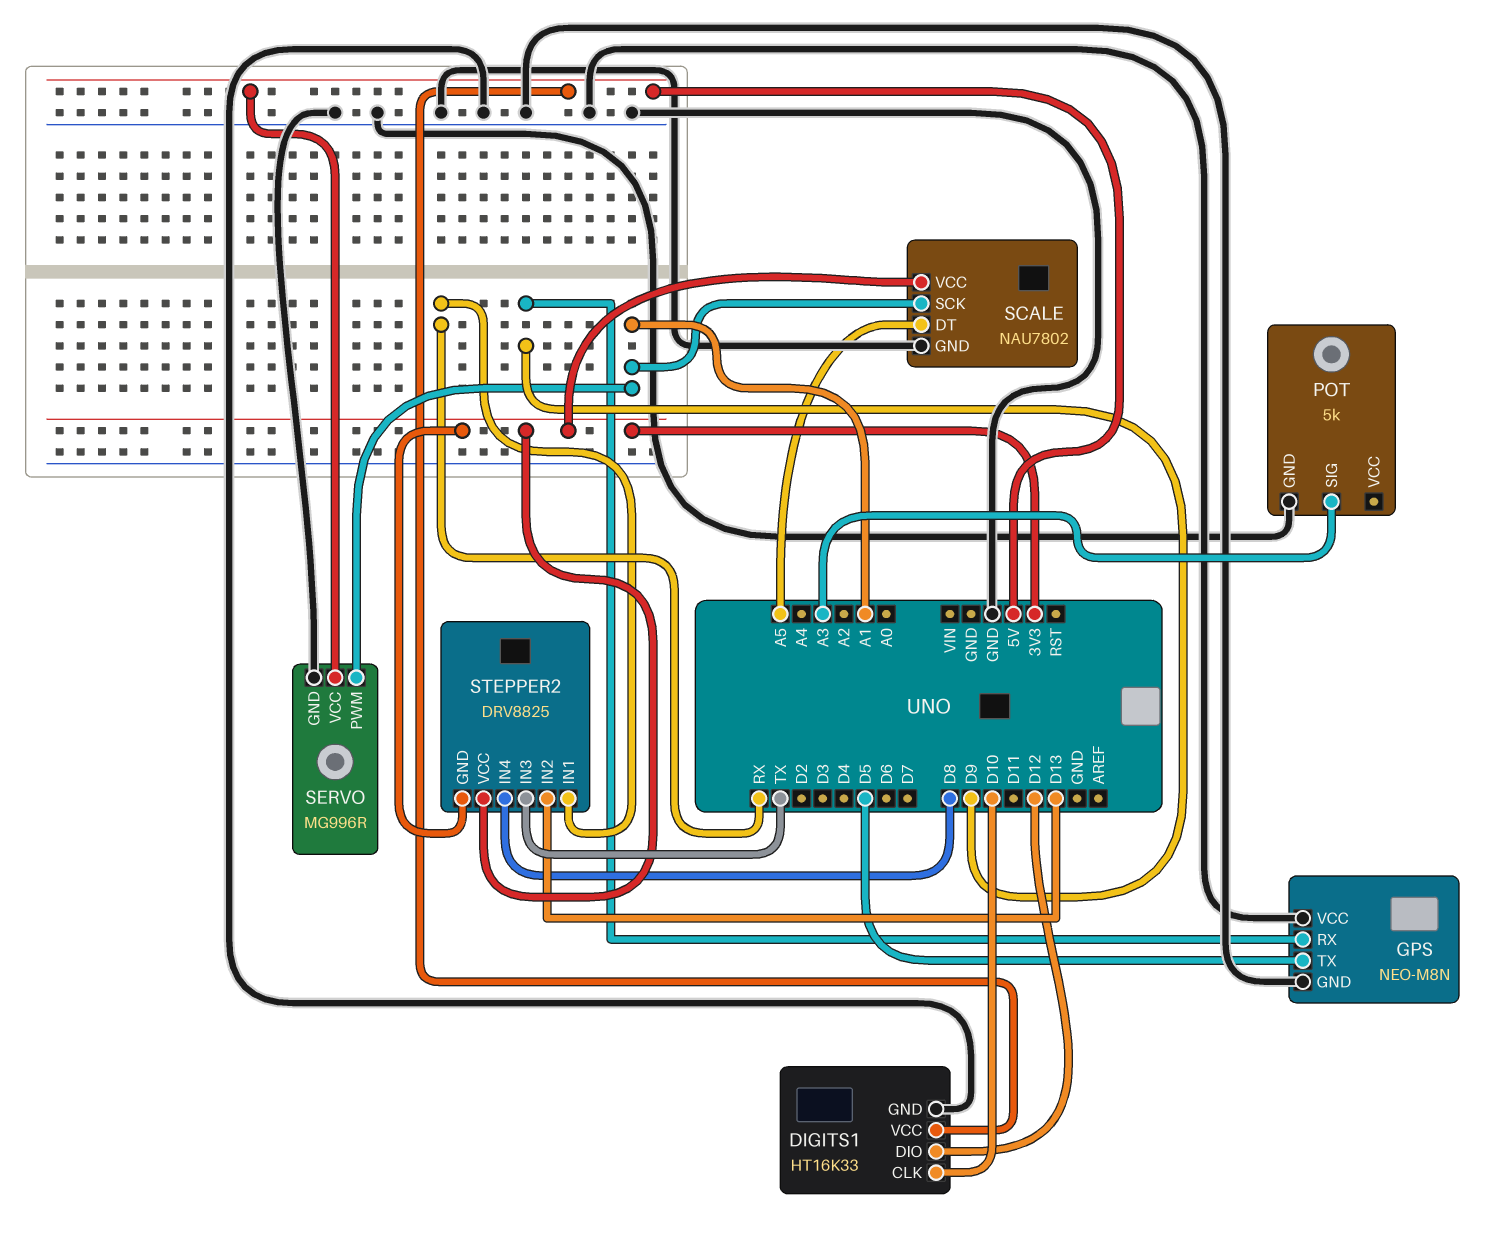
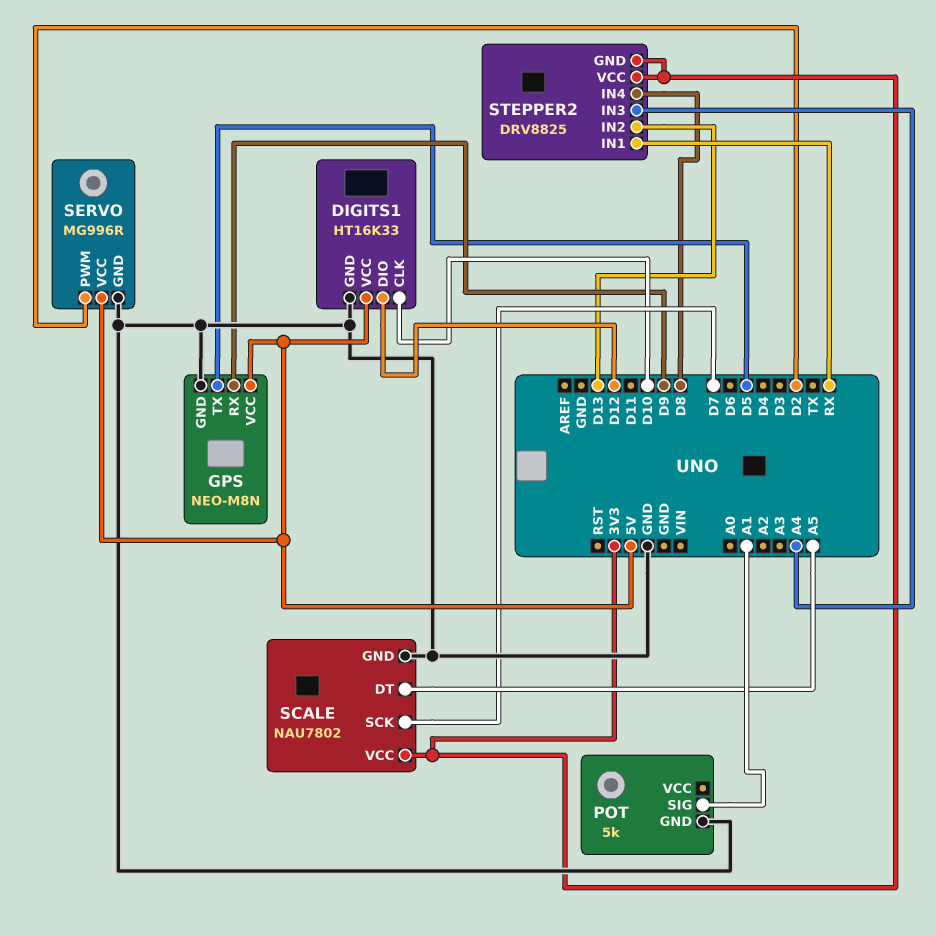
GPS pin VCC: GND -> 5V
POT pin SIG: A3 -> A1
SCALE pin SCK: A1 -> D7
SERVO pin PWM: A1 -> D2
STEPPER2 pin IN3: TX -> A4

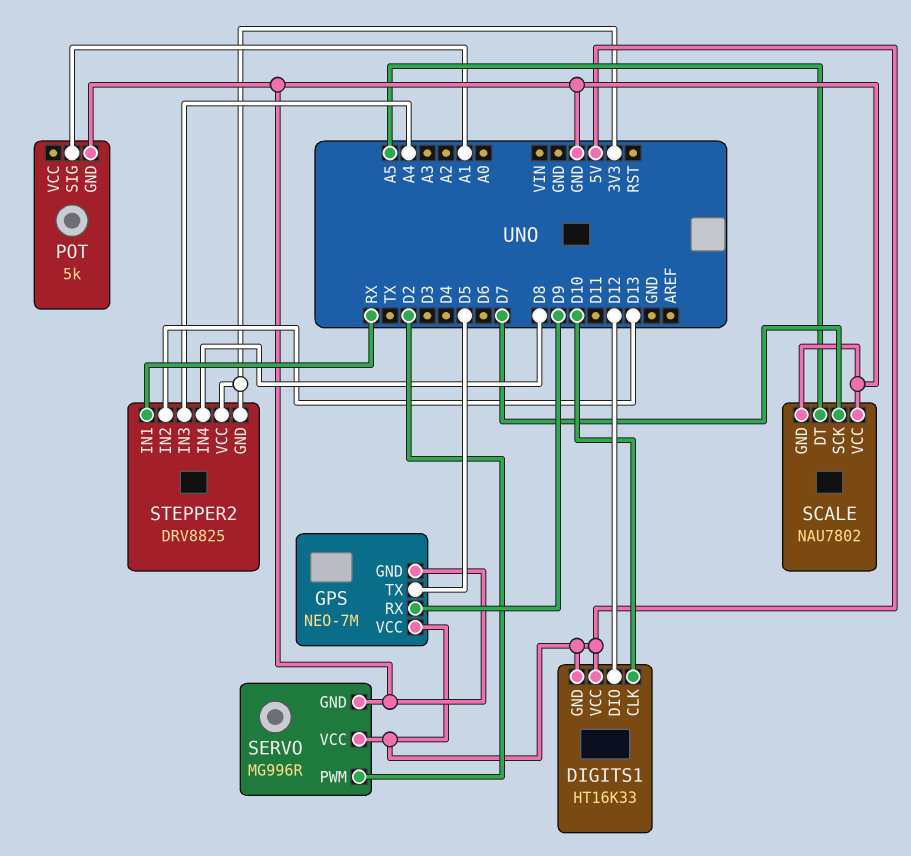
DIGITS1 pin GND: GND -> 5V
GPS: NEO-M8N -> NEO-7M
SCALE pin VCC: 3V3 -> GND

